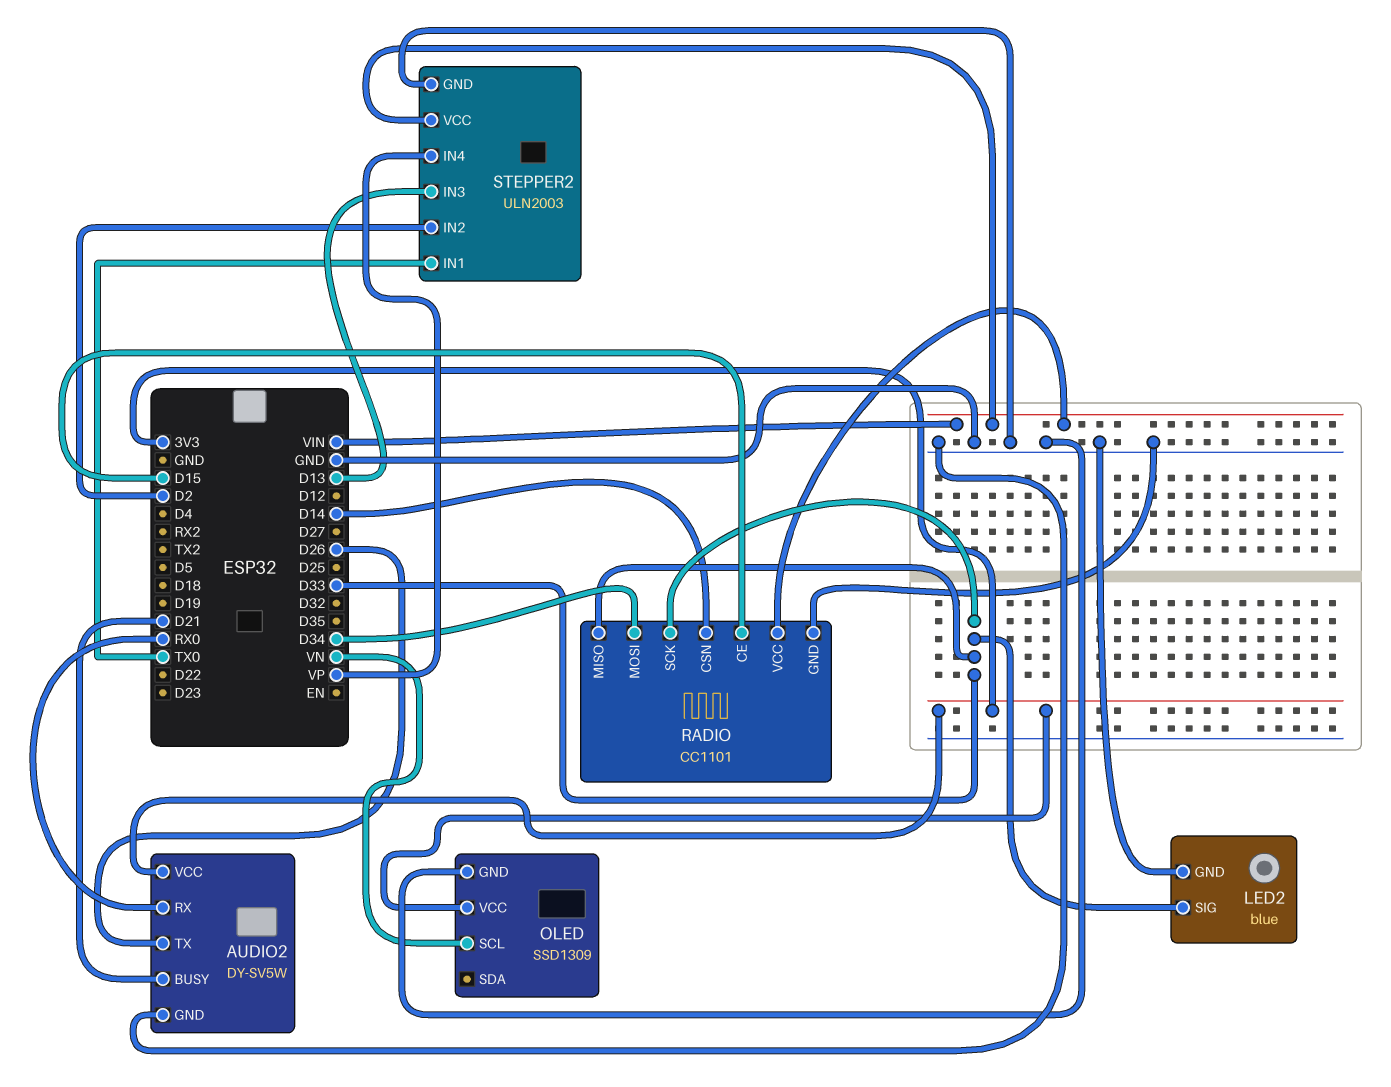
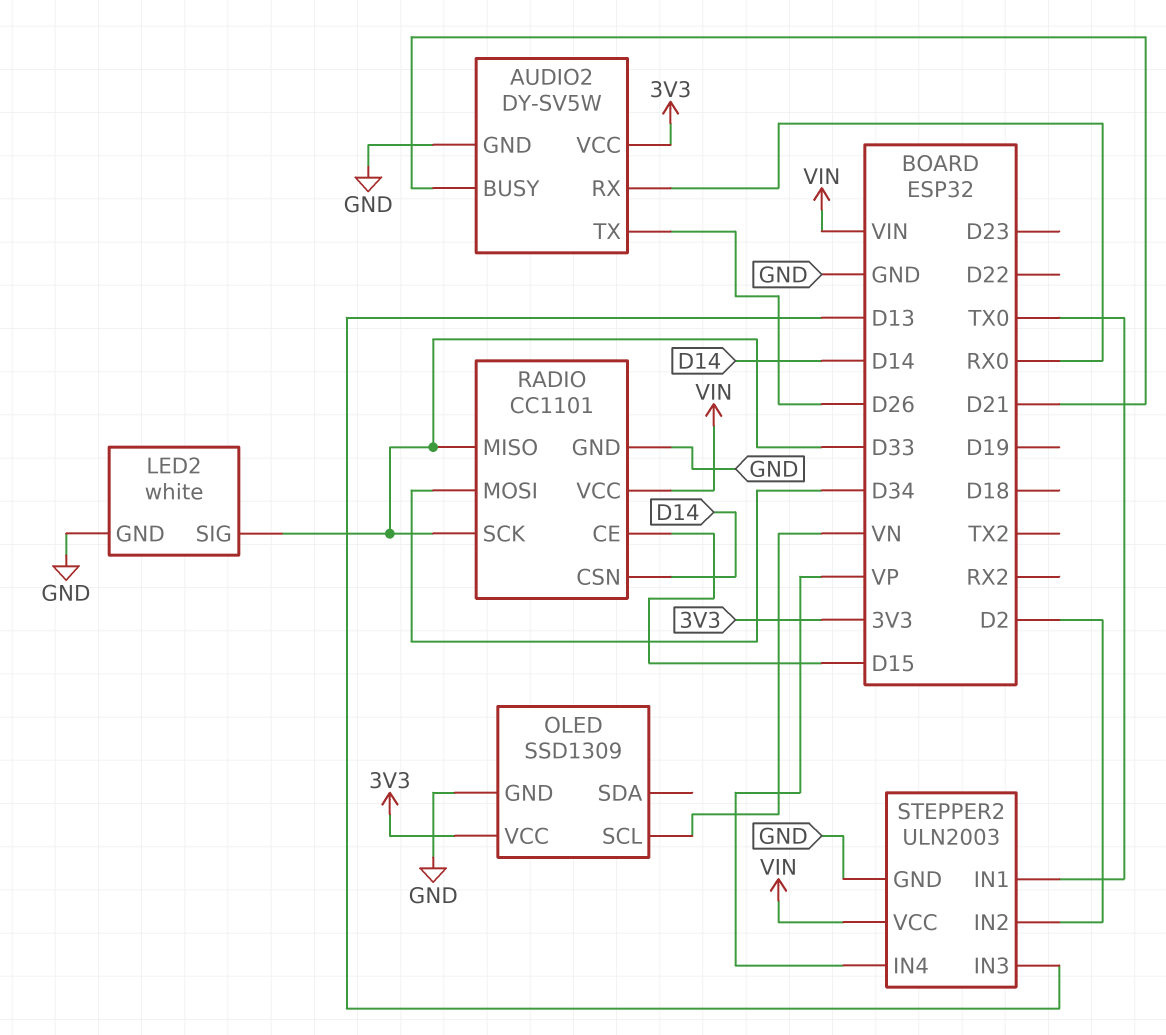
LED2: blue -> white

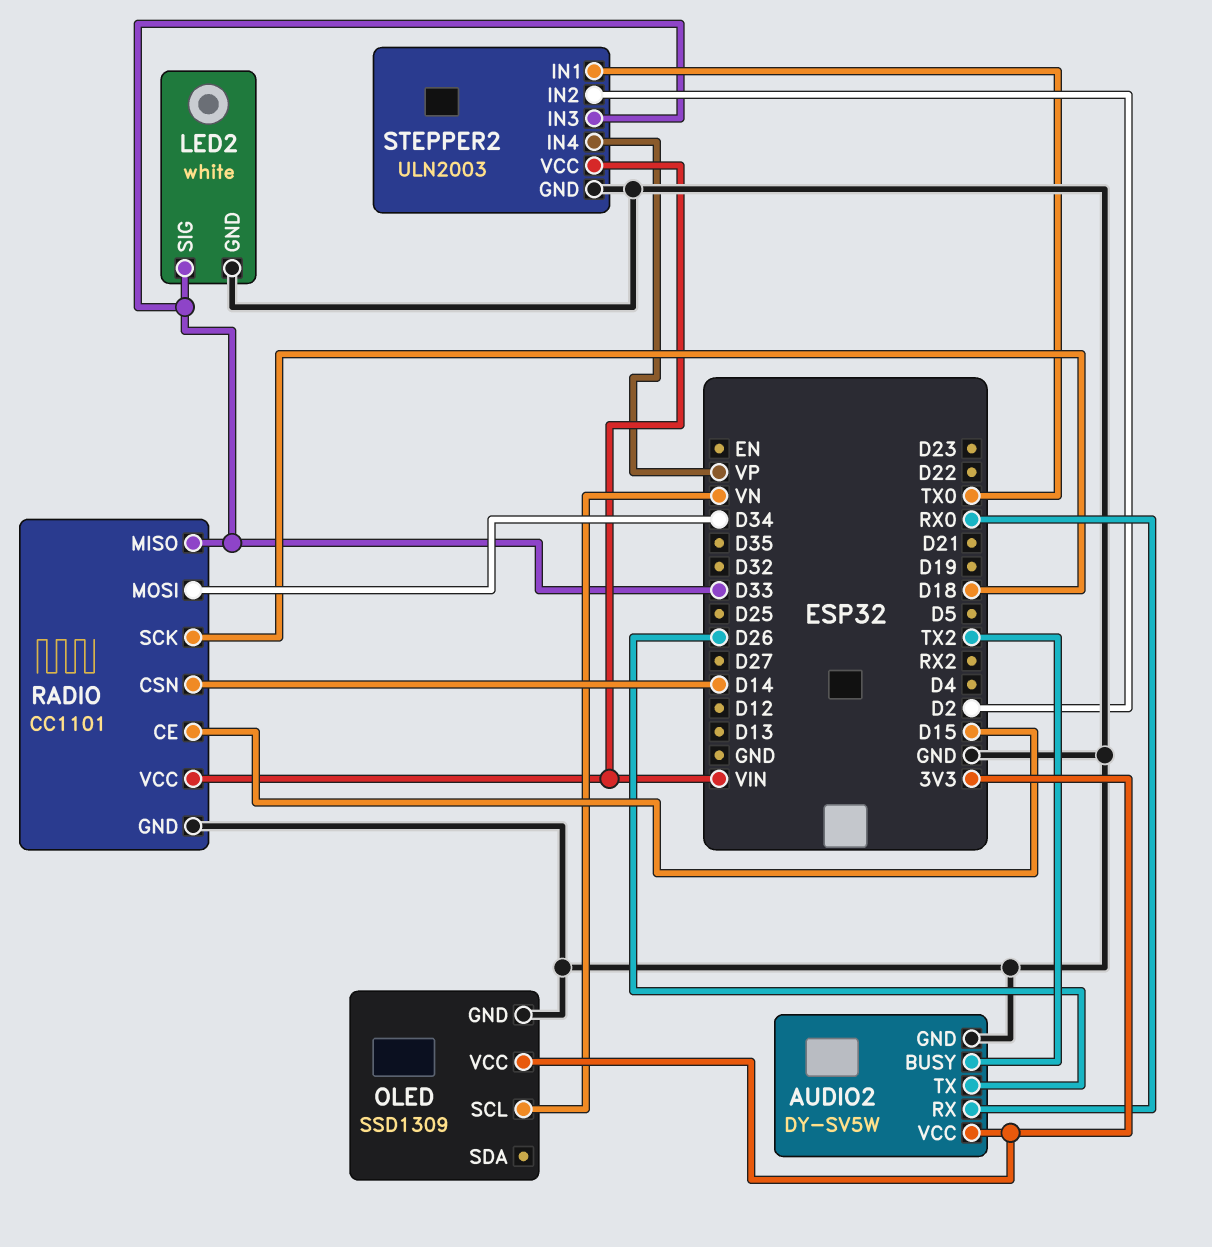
AUDIO2 pin BUSY: D21 -> TX2
RADIO pin SCK: D33 -> D18
STEPPER2 pin IN3: D13 -> D33

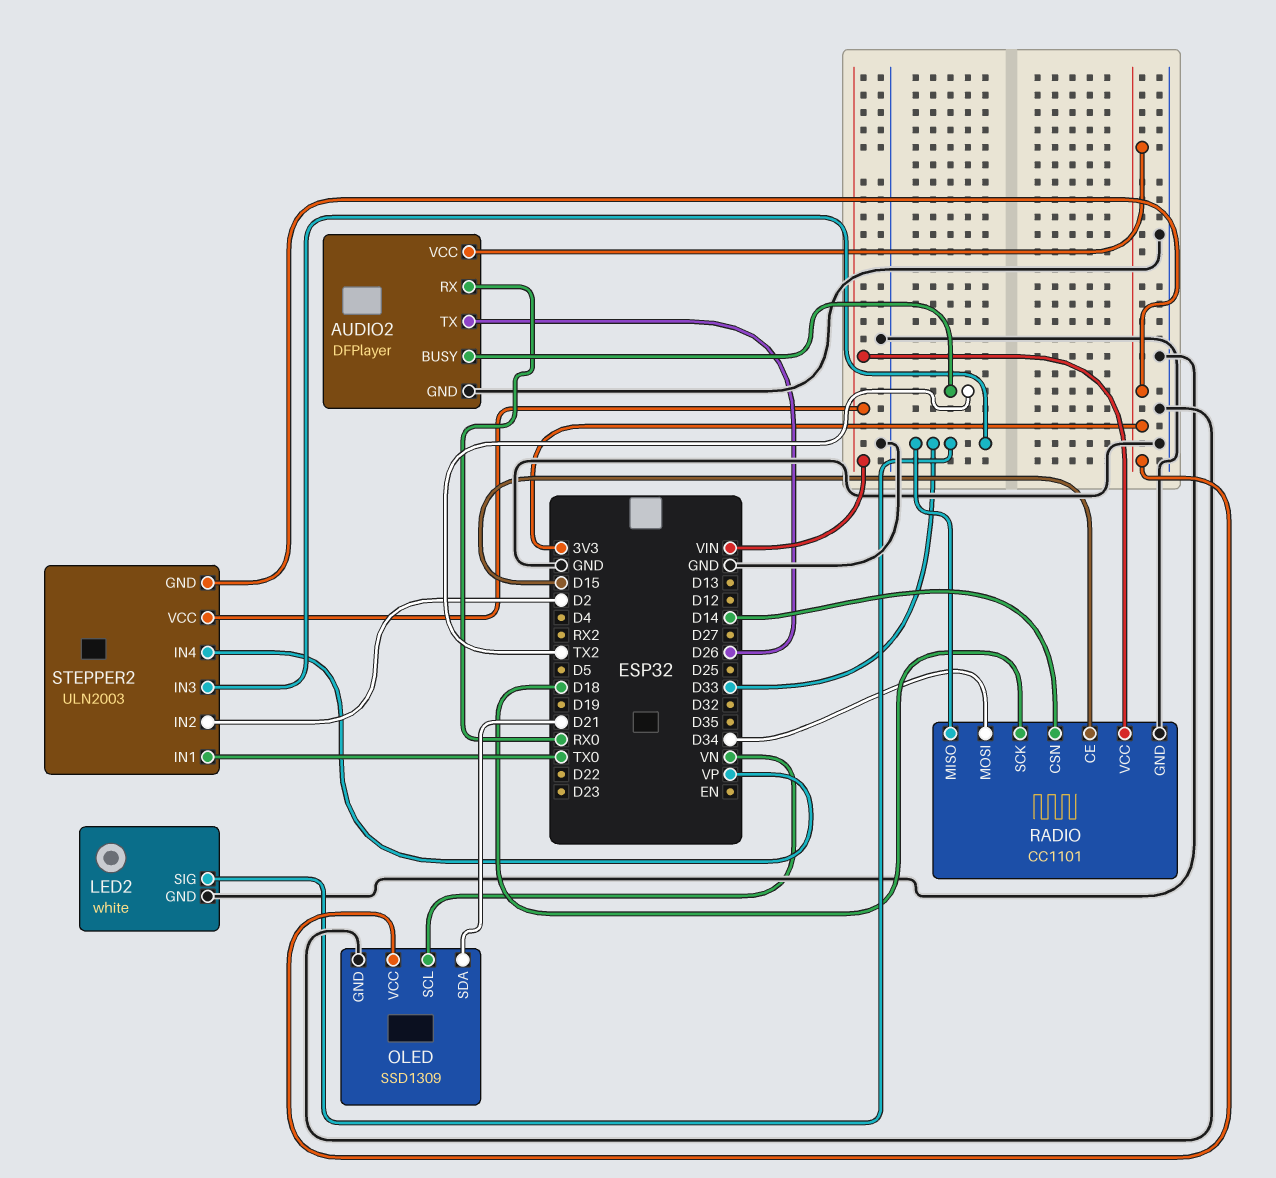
AUDIO2: DY-SV5W -> DFPlayer
OLED pin SDA: none -> D21
STEPPER2 pin GND: GND -> 3V3

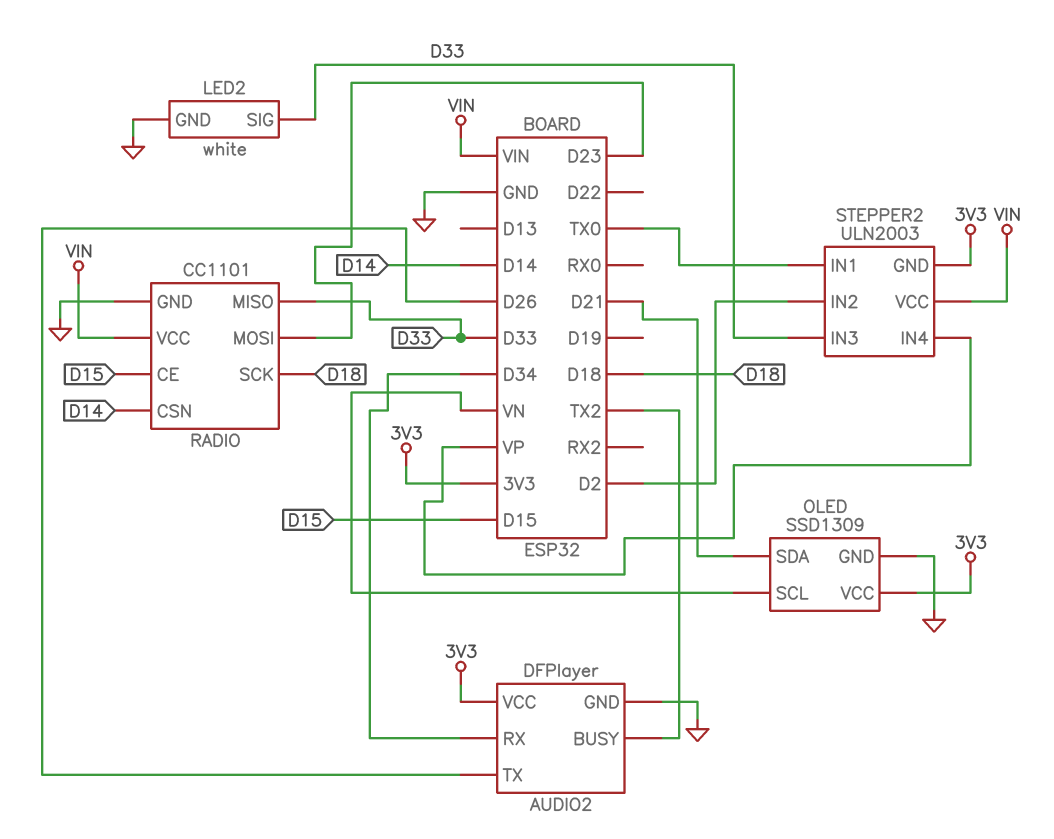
AUDIO2 pin RX: RX0 -> D34
RADIO pin MOSI: D34 -> D23

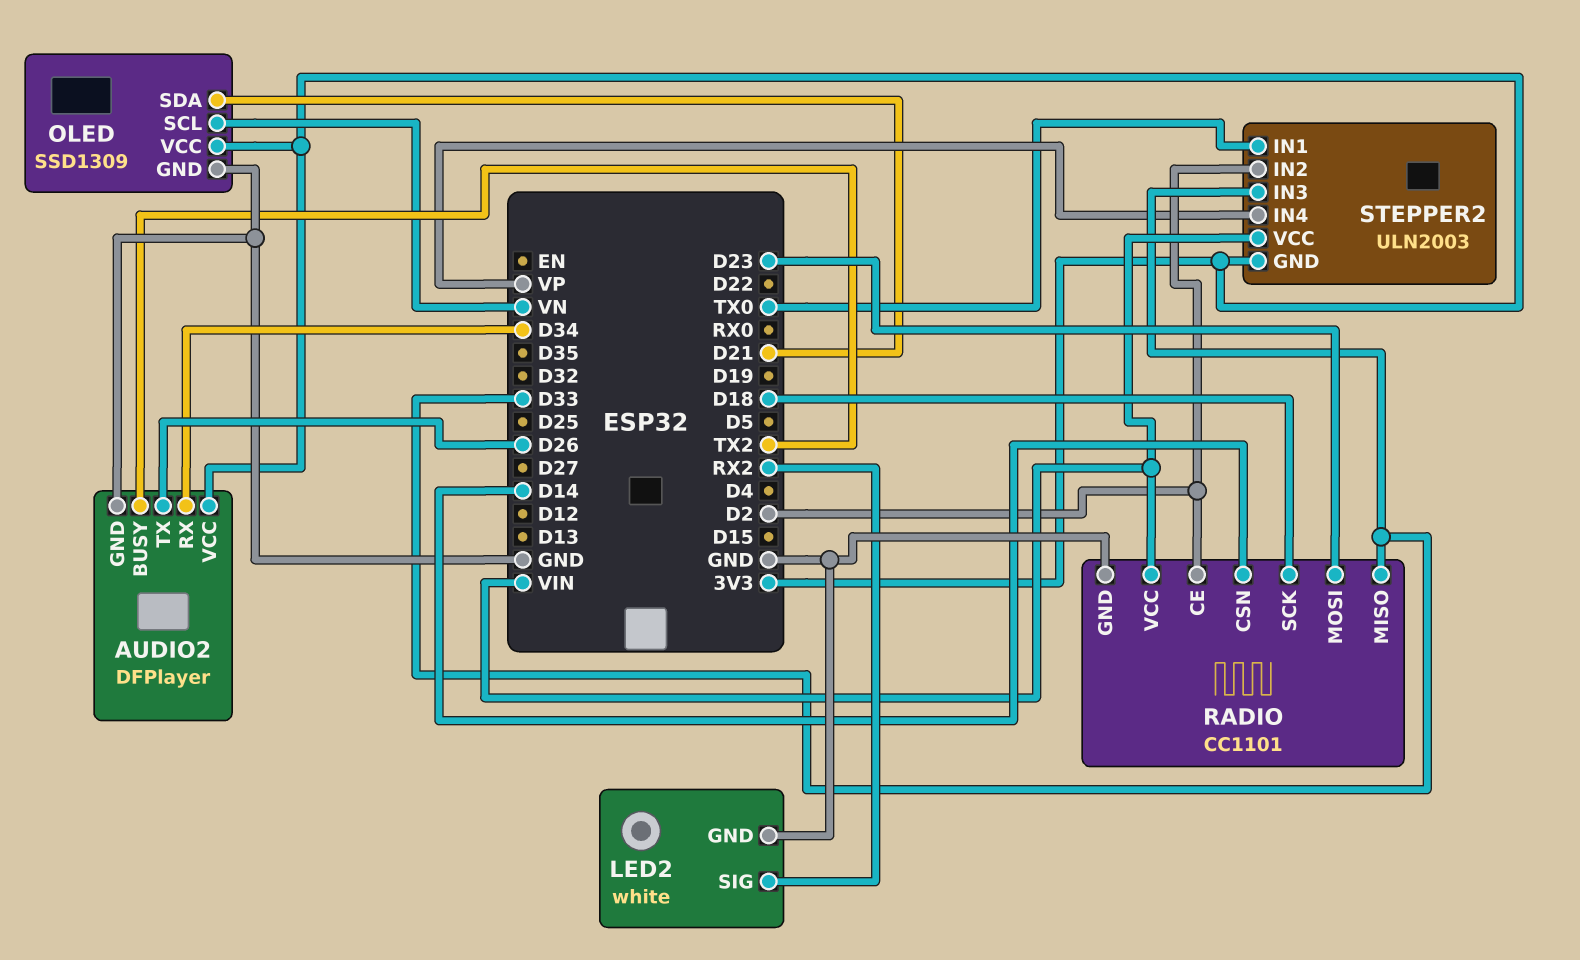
LED2 pin SIG: D33 -> RX2
RADIO pin CE: D15 -> D2

